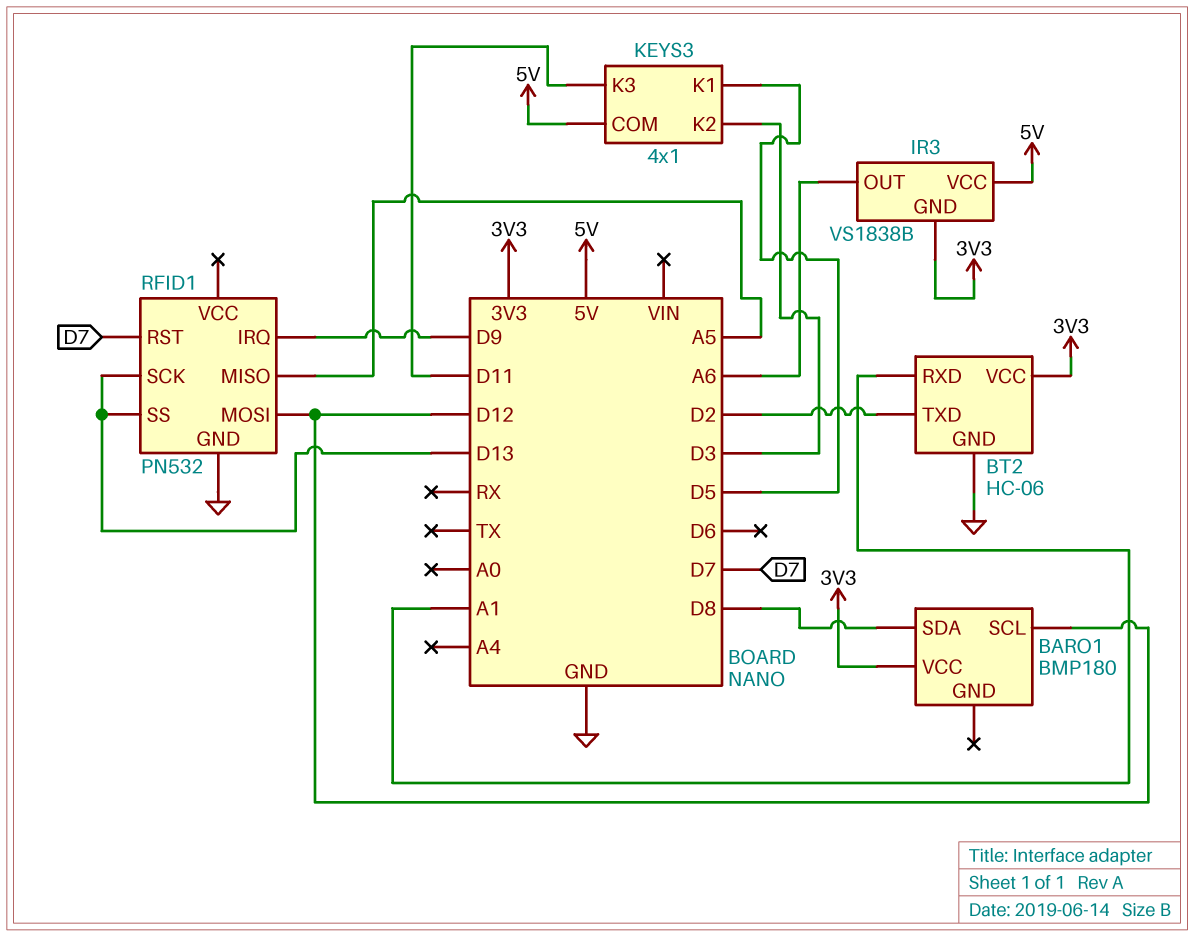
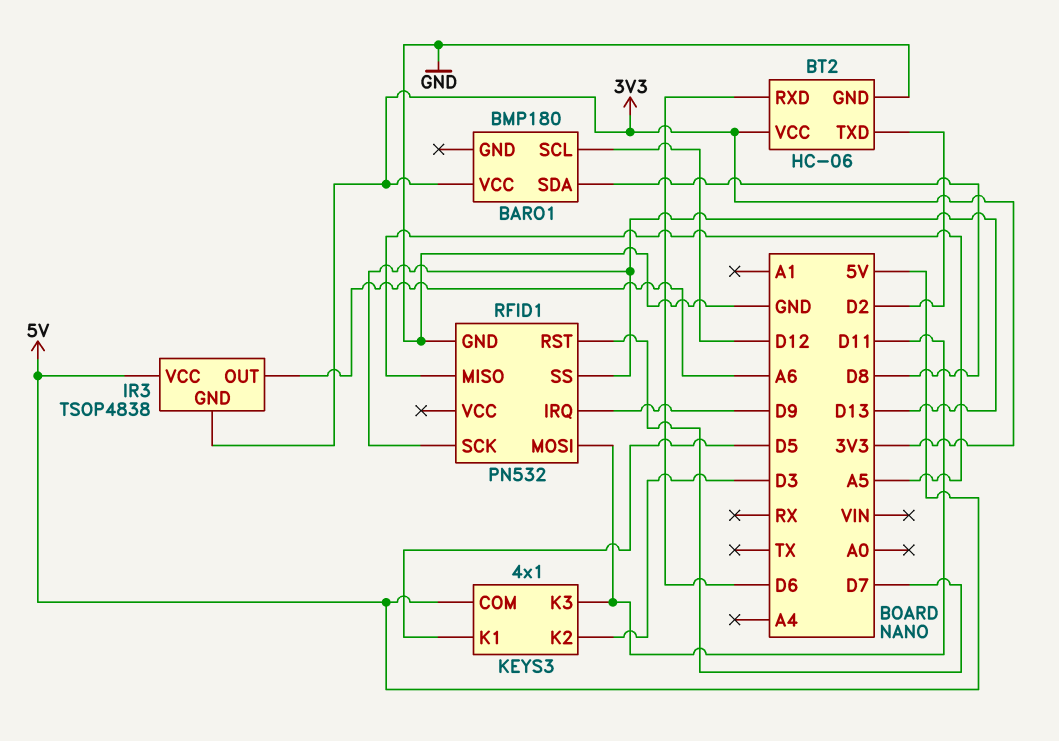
BT2 pin RXD: A1 -> D6
IR3: VS1838B -> TSOP4838
RFID1 pin MOSI: D12 -> D11

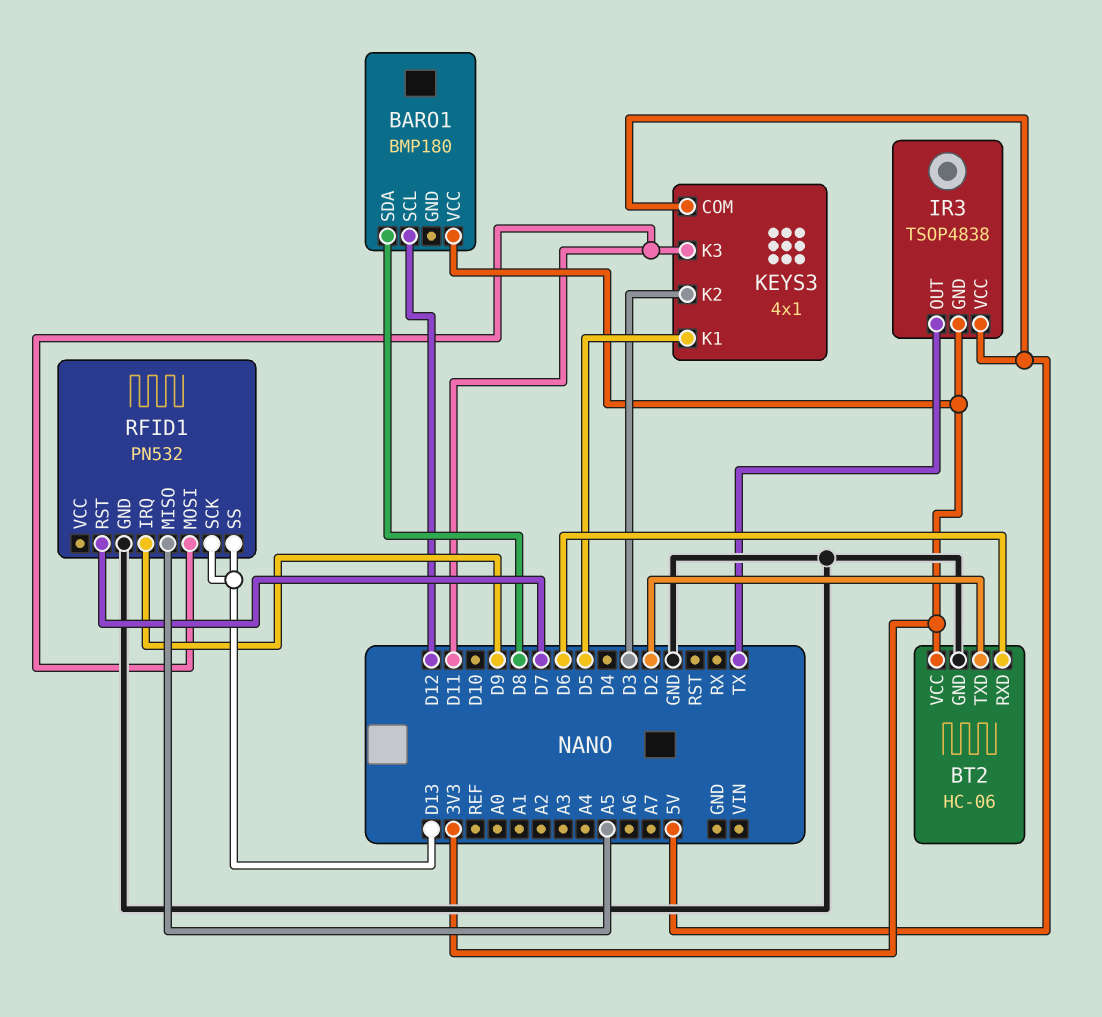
IR3 pin OUT: A6 -> TX

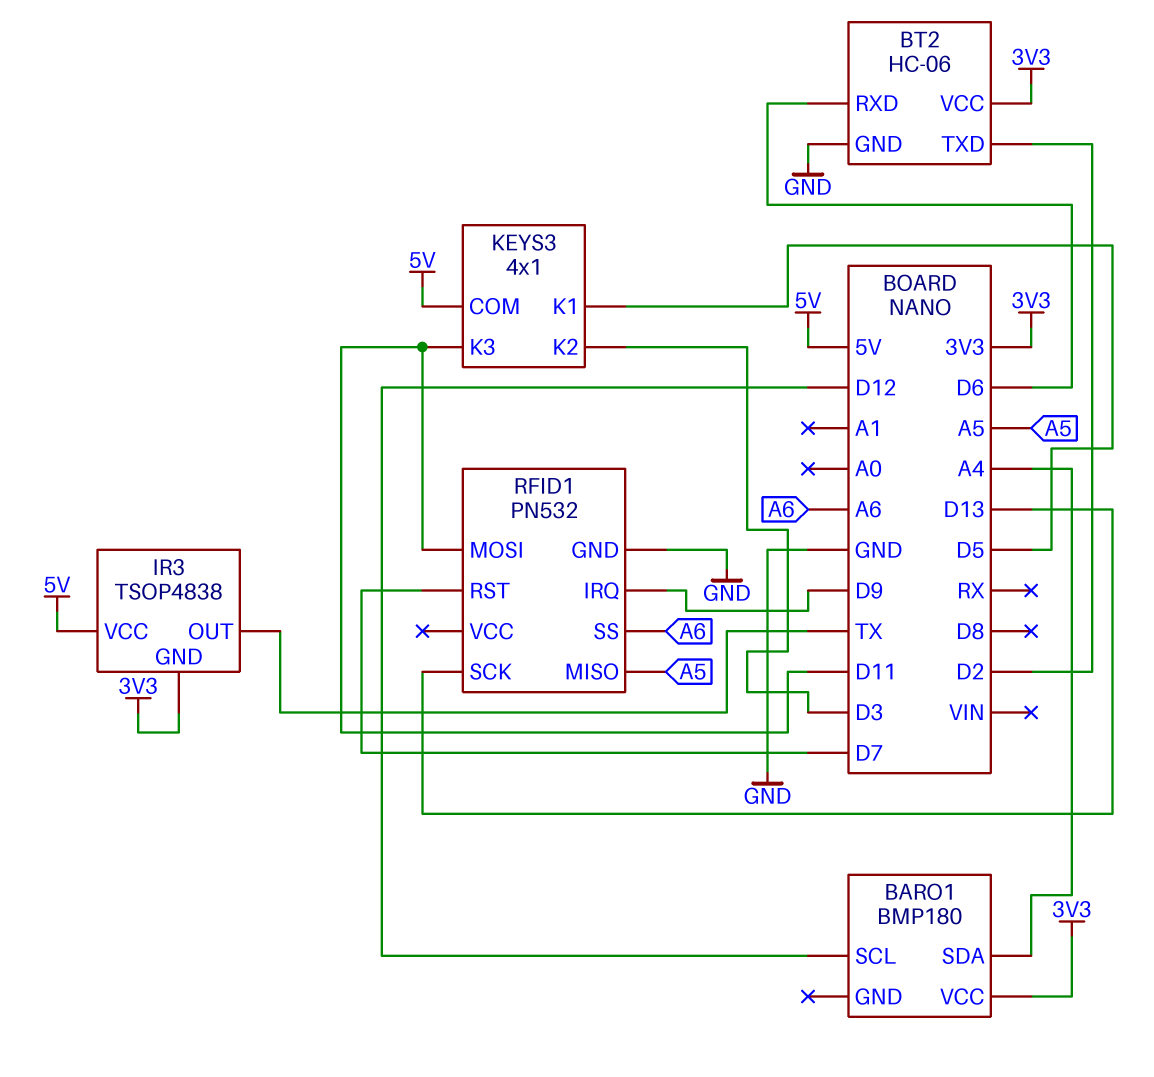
BARO1 pin SDA: D8 -> A4
RFID1 pin SS: D13 -> A6

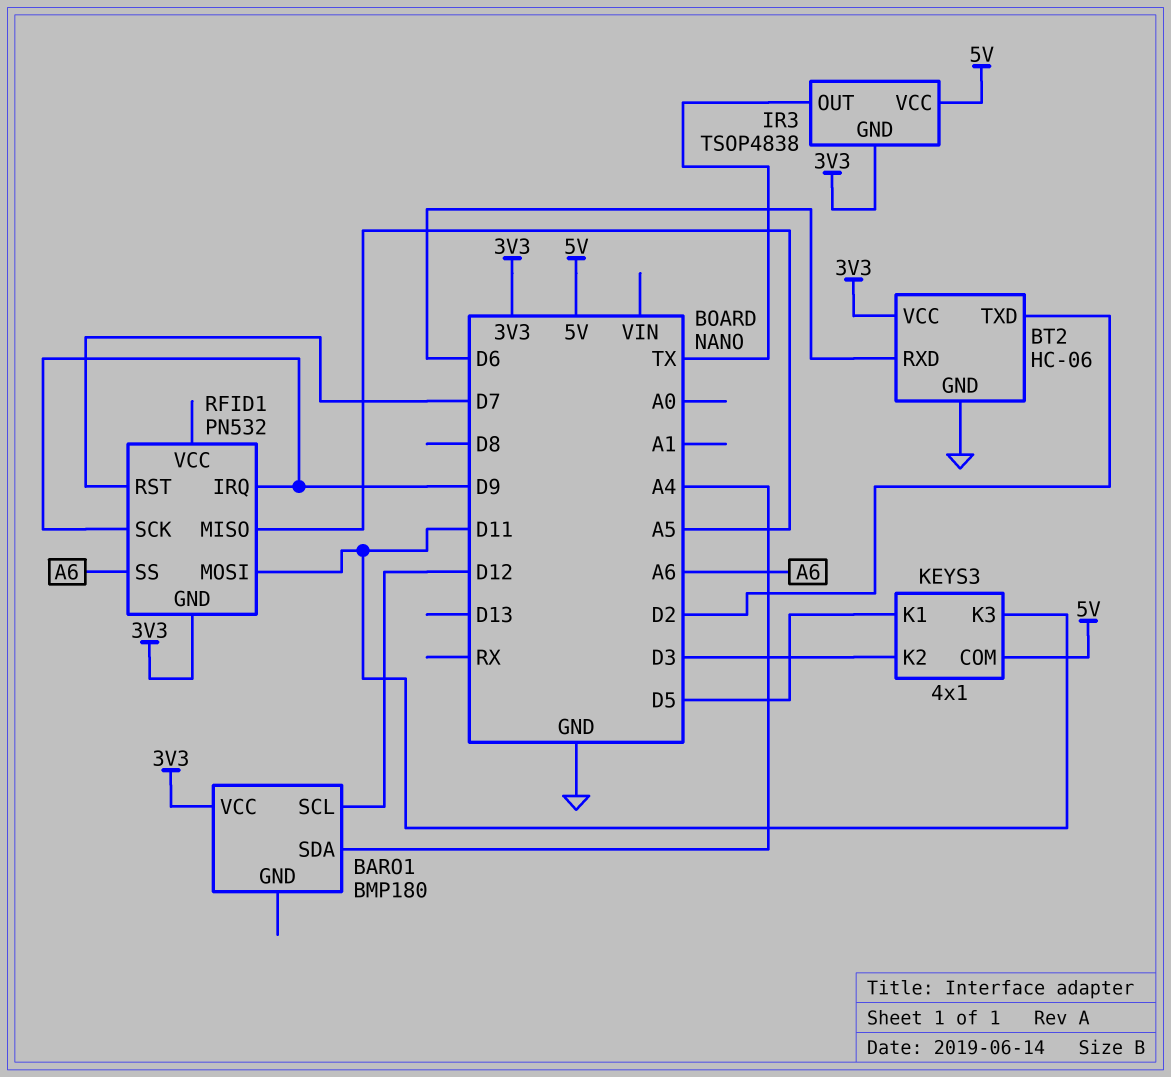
RFID1 pin GND: GND -> 3V3
RFID1 pin SCK: D13 -> D9

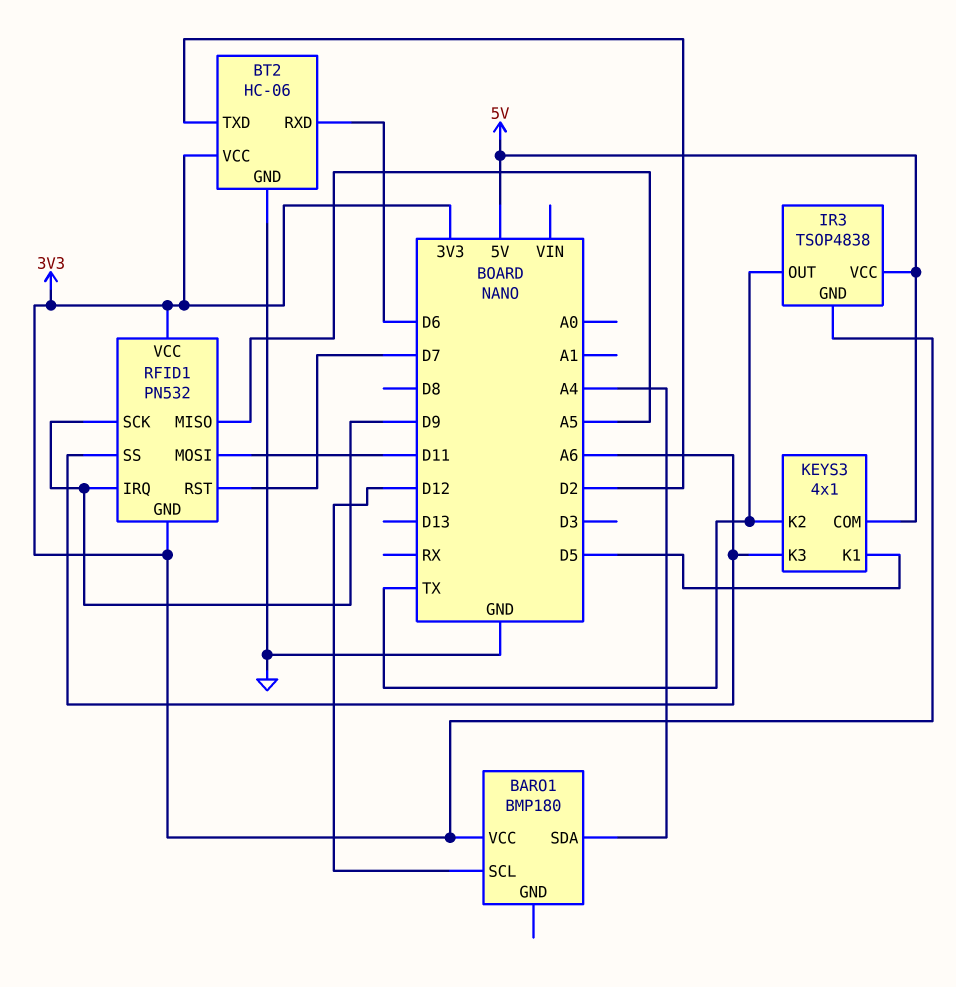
KEYS3 pin K2: D3 -> TX
KEYS3 pin K3: D11 -> A6
RFID1 pin VCC: none -> 3V3

